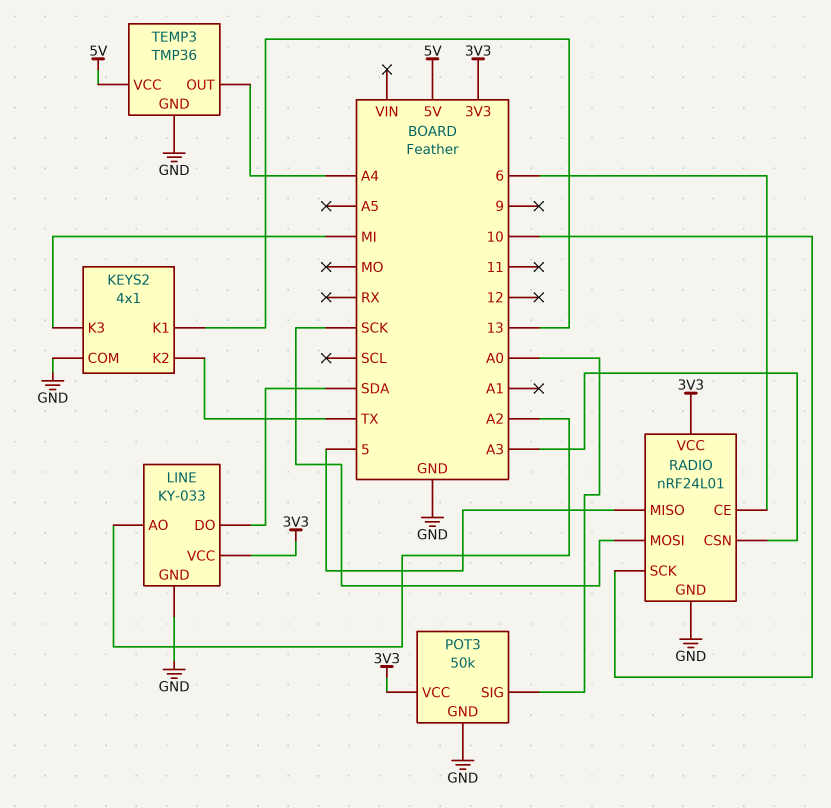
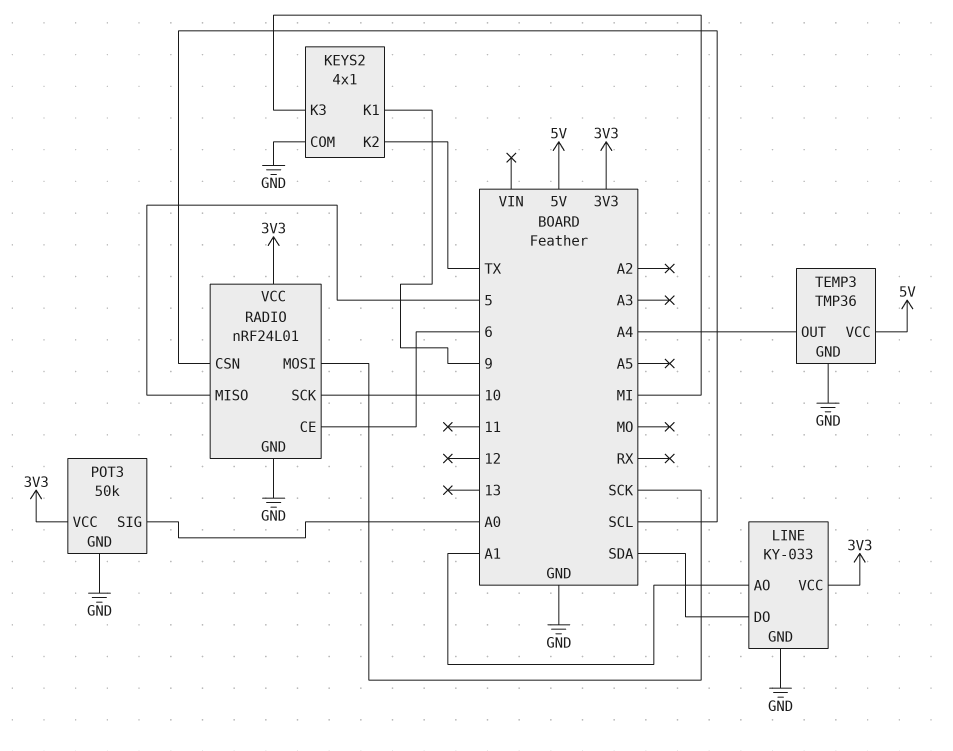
KEYS2 pin K1: 13 -> 9
LINE pin AO: A2 -> A1
RADIO pin CSN: A3 -> SCL

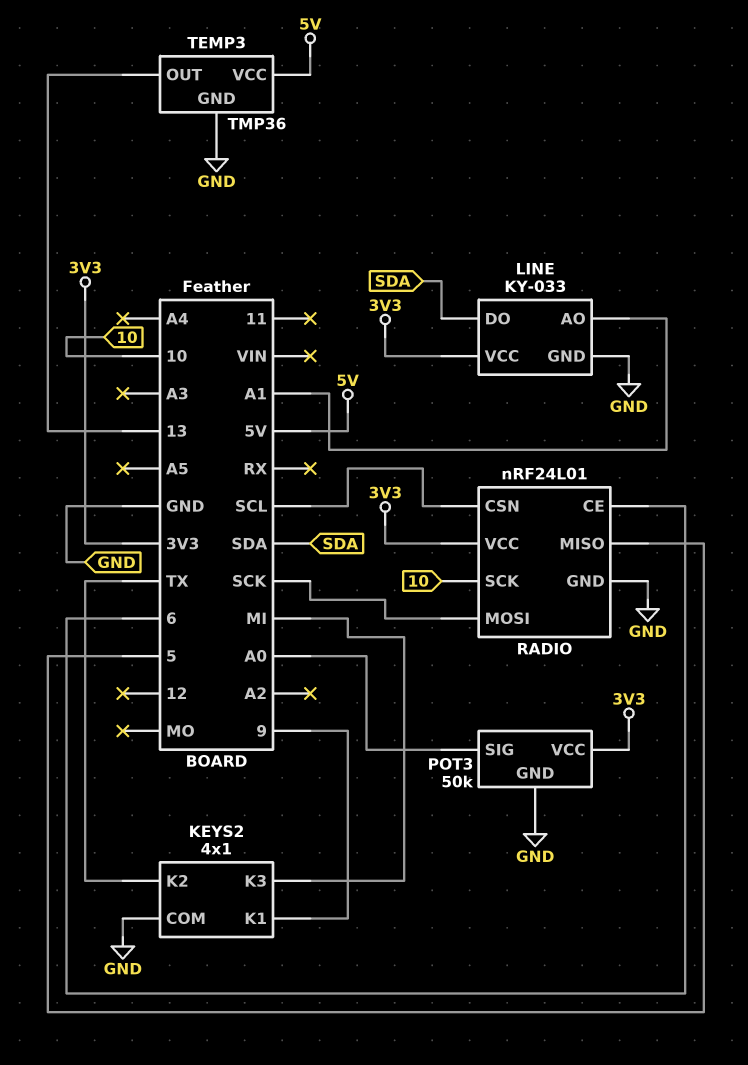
TEMP3 pin OUT: A4 -> 13

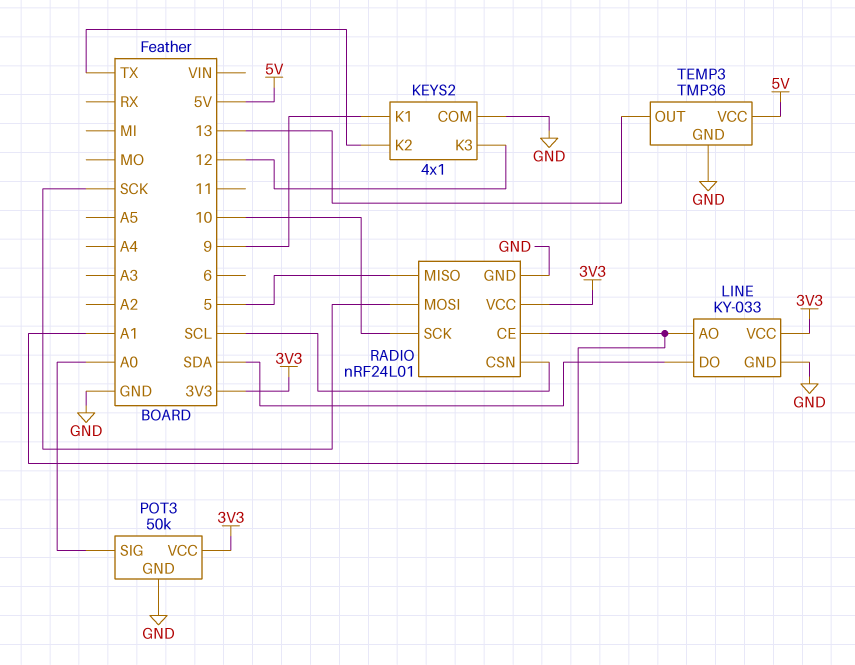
KEYS2 pin K3: MI -> 12
RADIO pin CE: 6 -> A1

